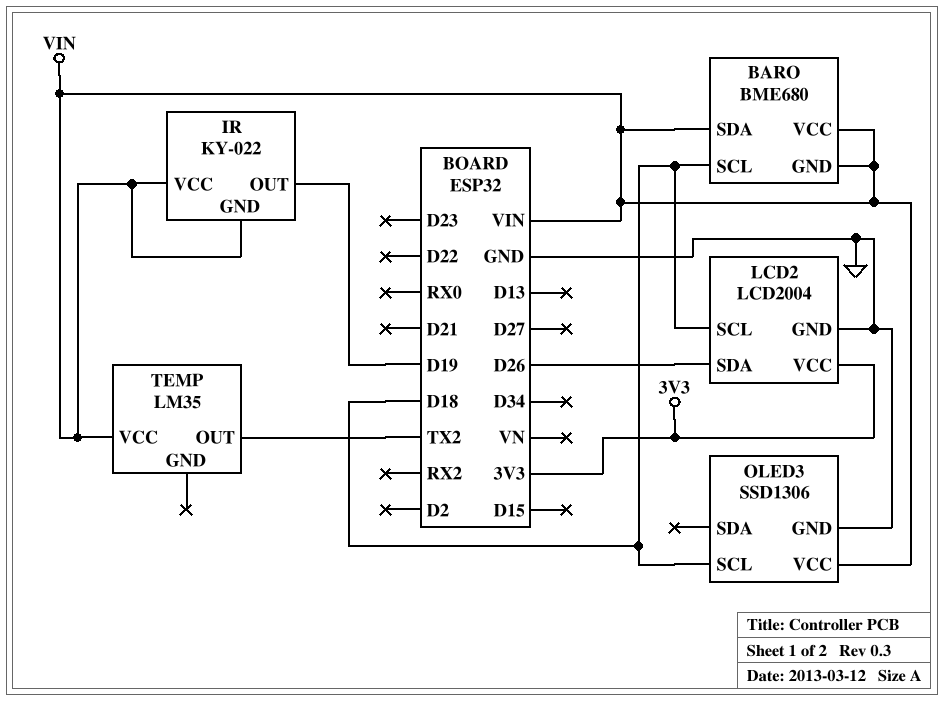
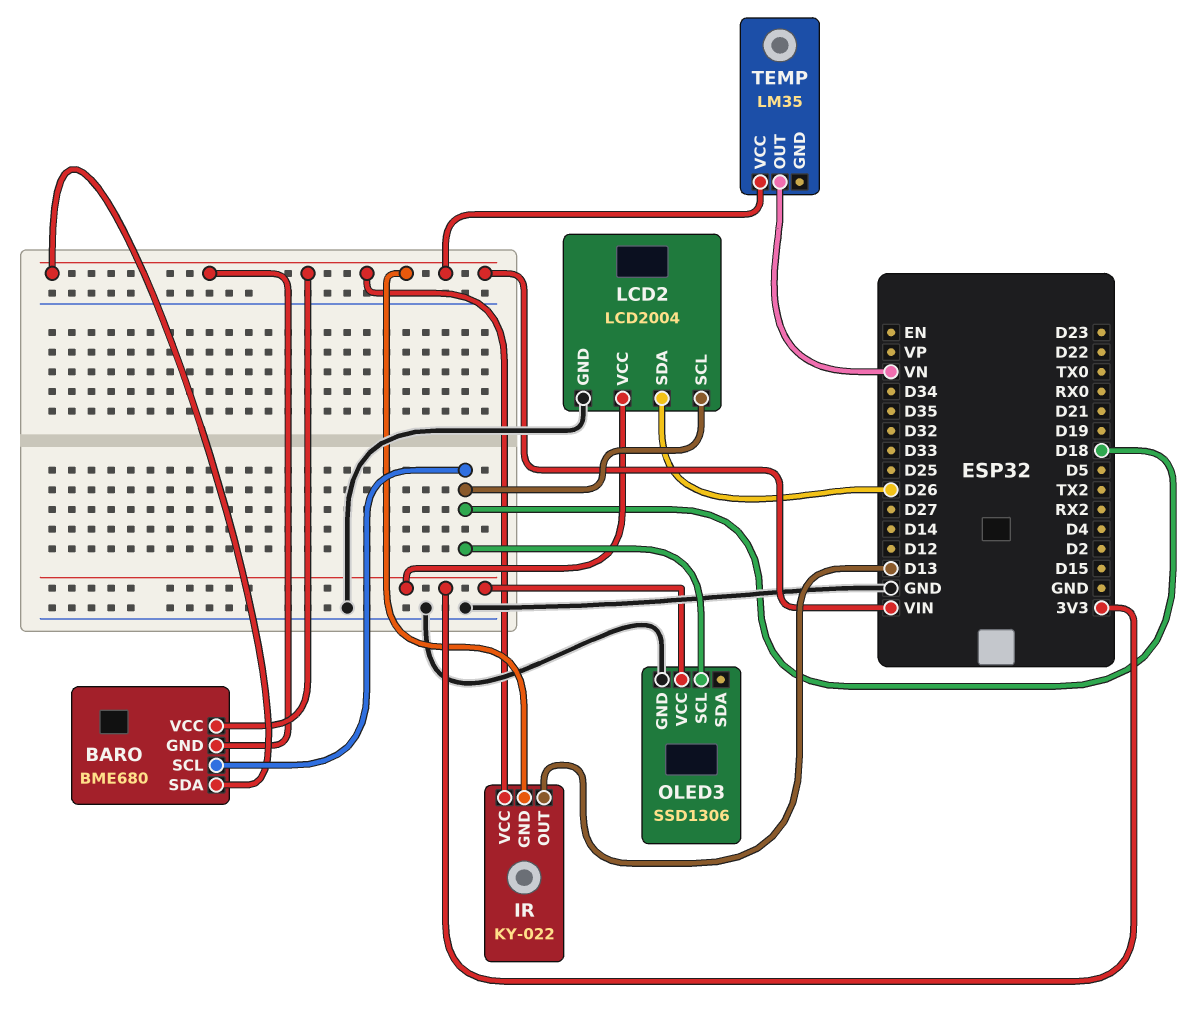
IR pin OUT: D19 -> D13
OLED3 pin VCC: VIN -> 3V3
TEMP pin OUT: TX2 -> VN

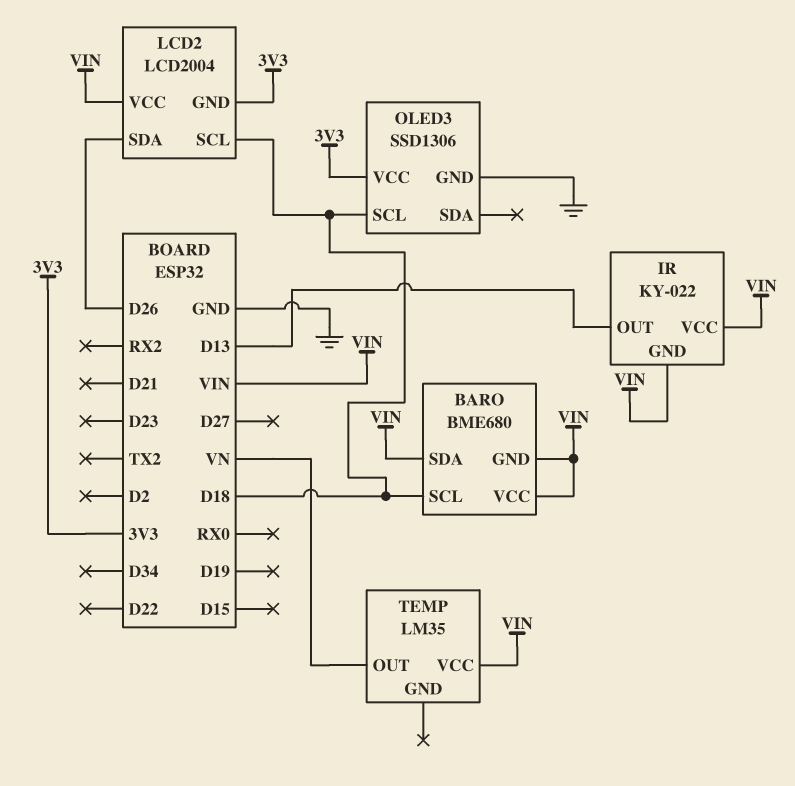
LCD2 pin GND: GND -> 3V3
LCD2 pin VCC: 3V3 -> VIN

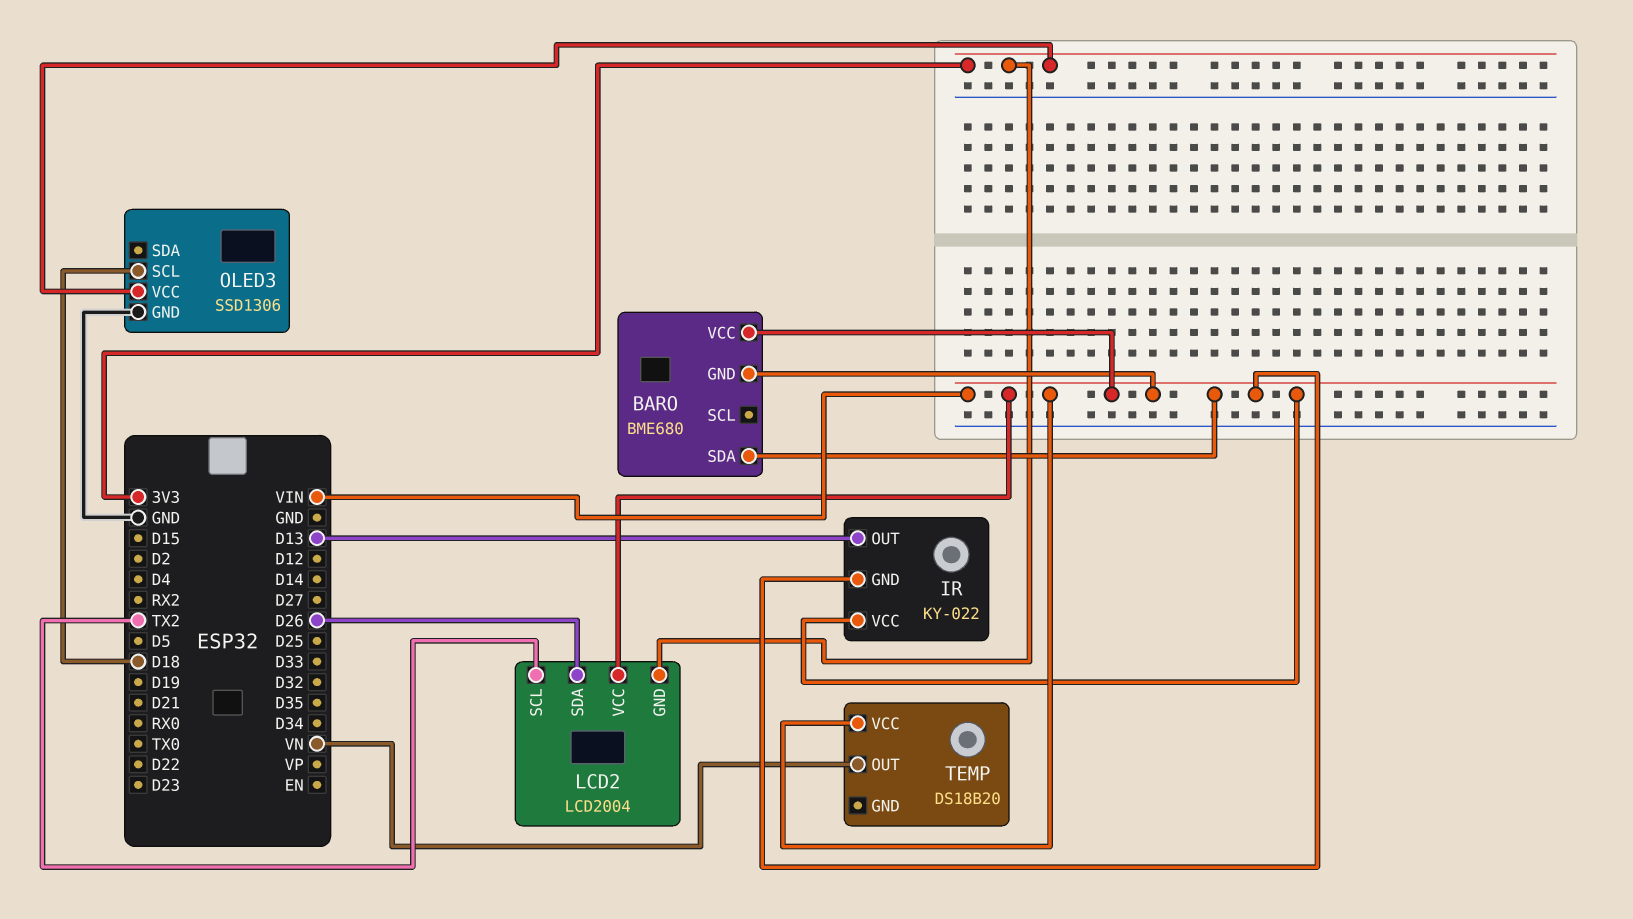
BARO pin SCL: D18 -> none
LCD2 pin SCL: D18 -> TX2
TEMP: LM35 -> DS18B20

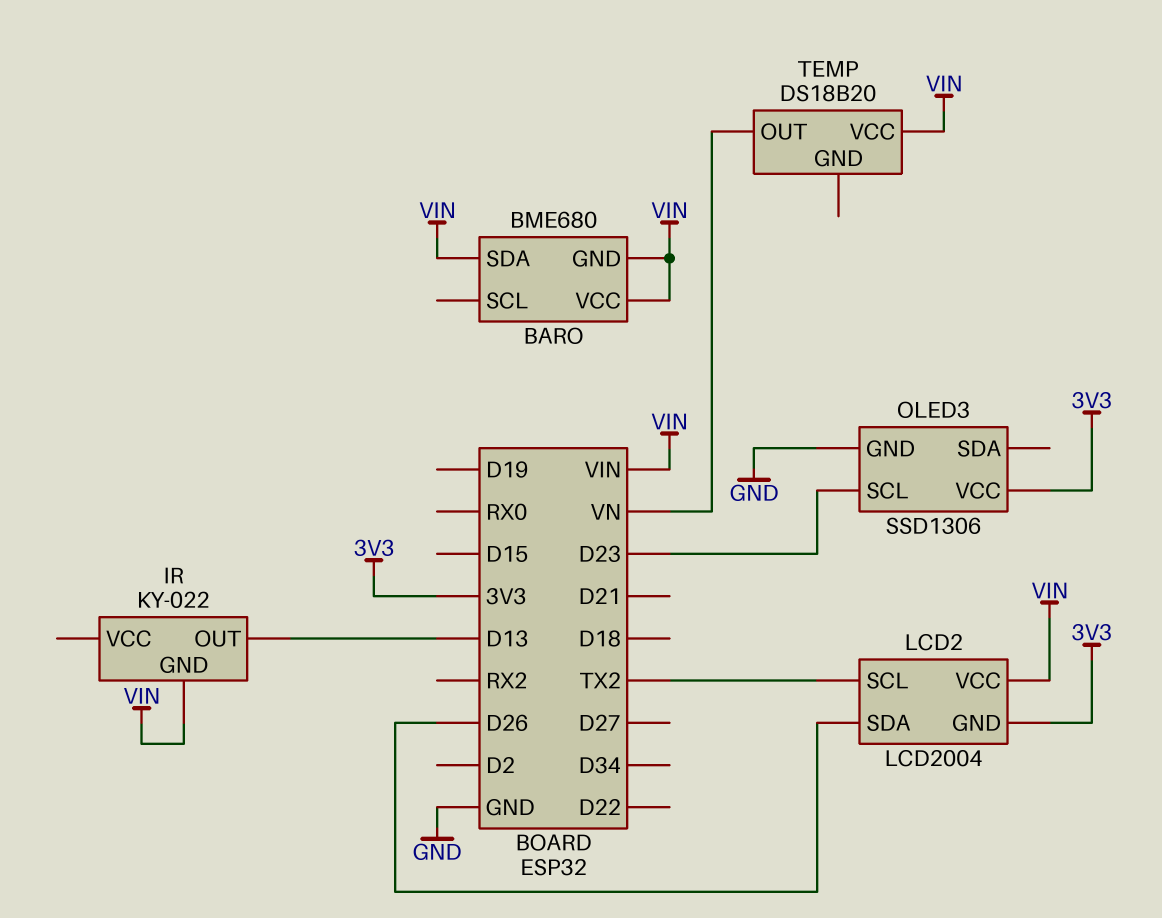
IR pin VCC: VIN -> none
OLED3 pin SCL: D18 -> D23

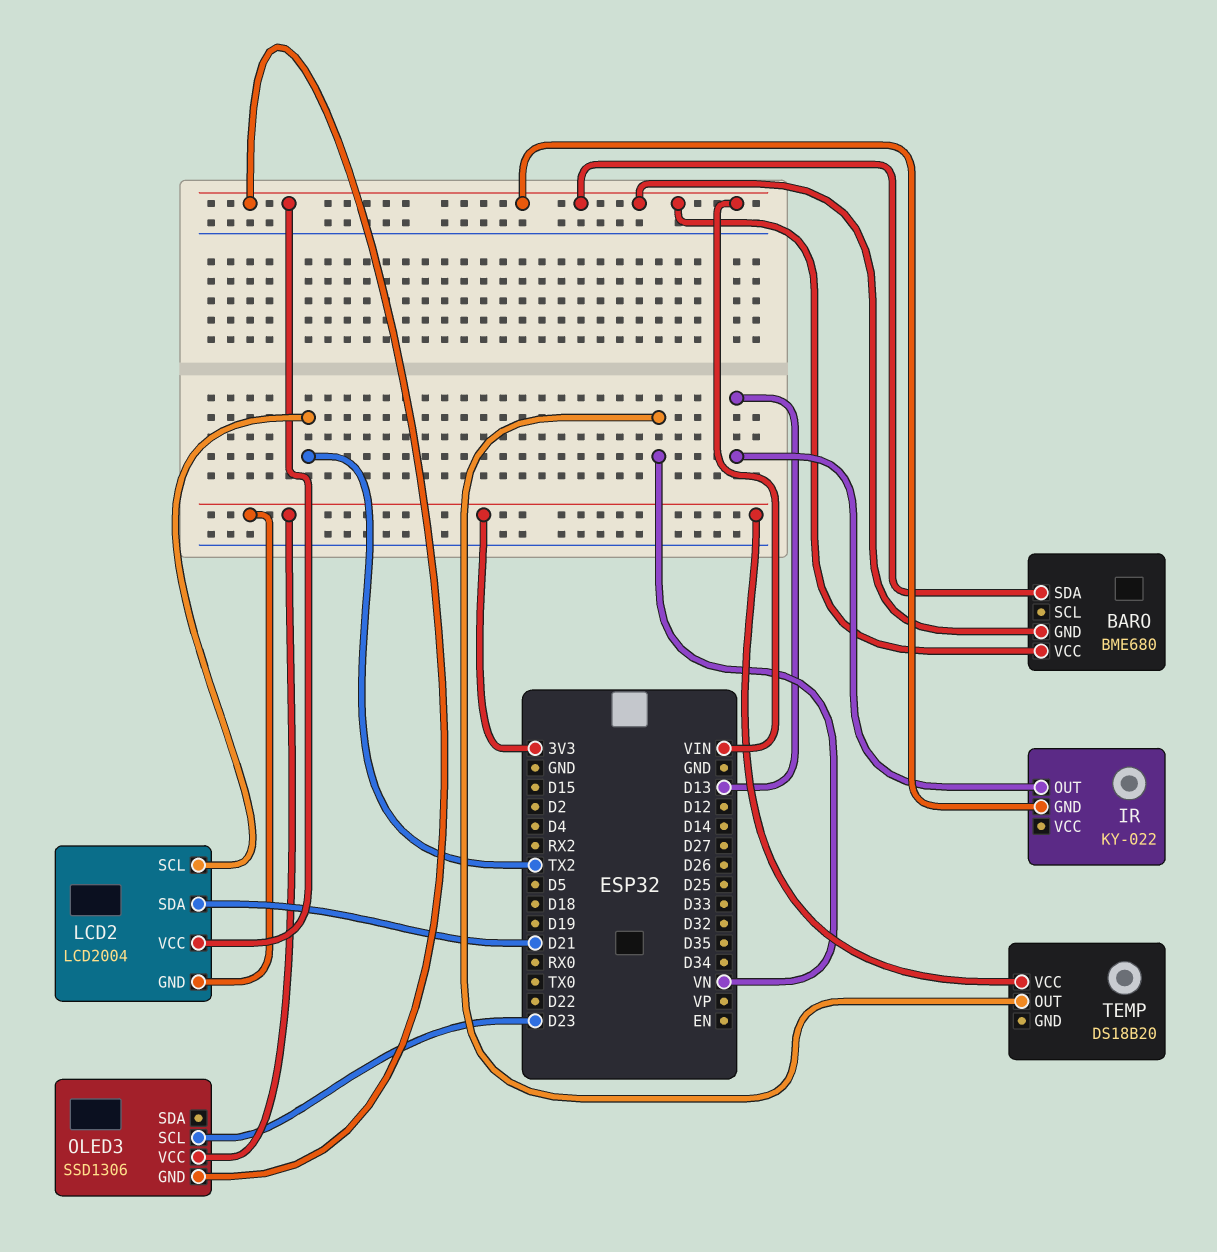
LCD2 pin SDA: D26 -> D21
OLED3 pin GND: GND -> VIN
TEMP pin VCC: VIN -> 3V3

